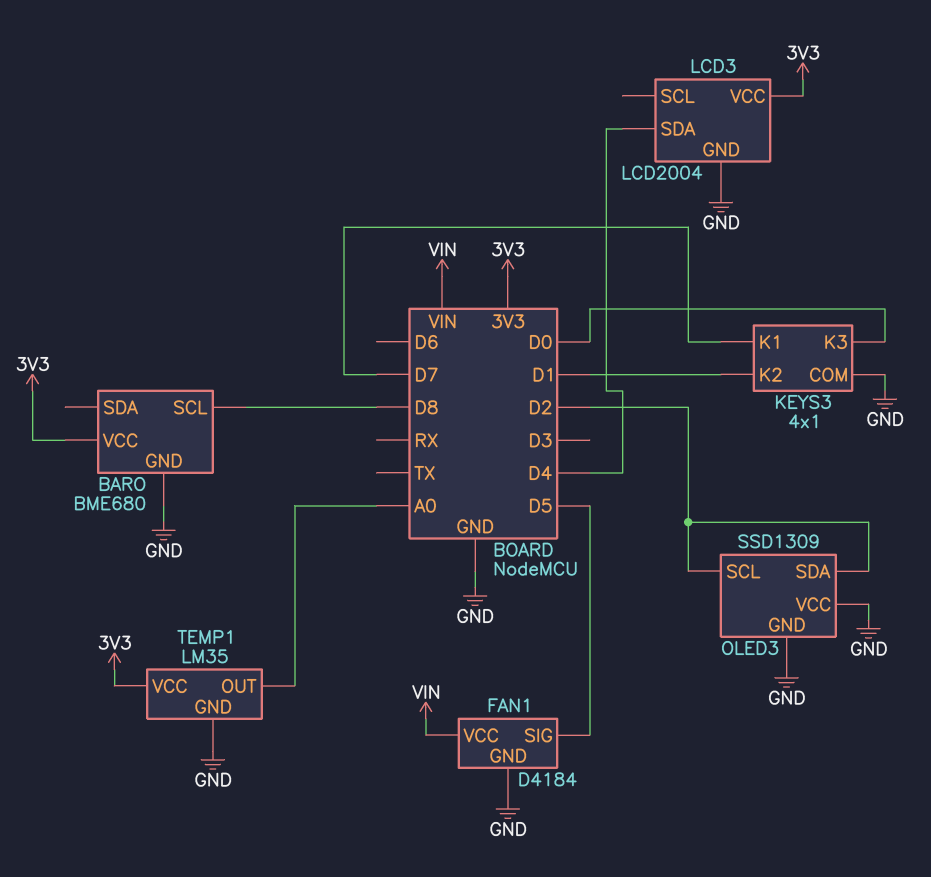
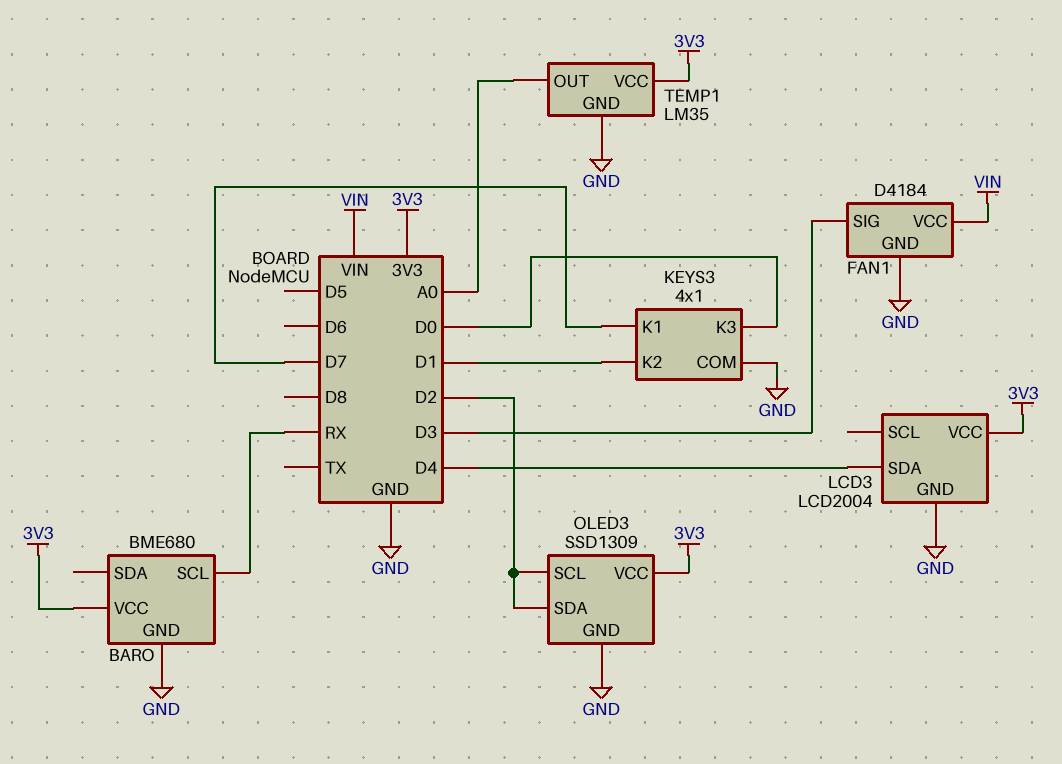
BARO pin SCL: D8 -> RX
FAN1 pin SIG: D5 -> D3
OLED3 pin VCC: GND -> 3V3

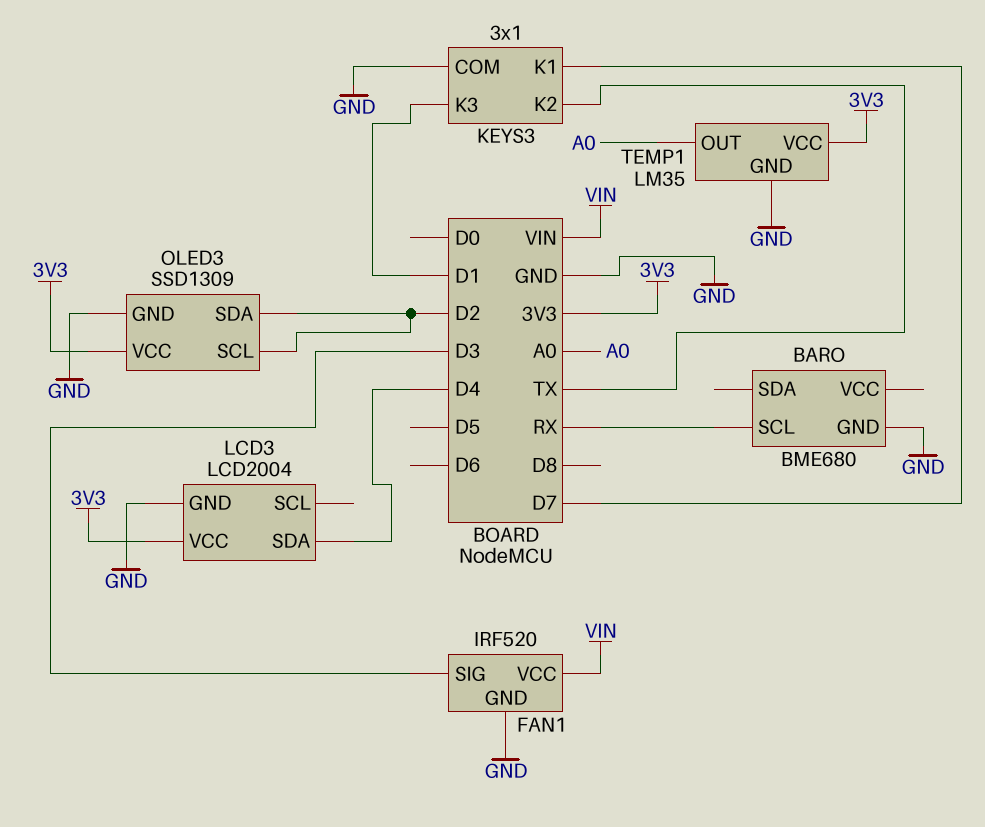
BARO pin VCC: 3V3 -> none
FAN1: D4184 -> IRF520
KEYS3: 4x1 -> 3x1
KEYS3 pin K2: D1 -> TX
KEYS3 pin K3: D0 -> D1

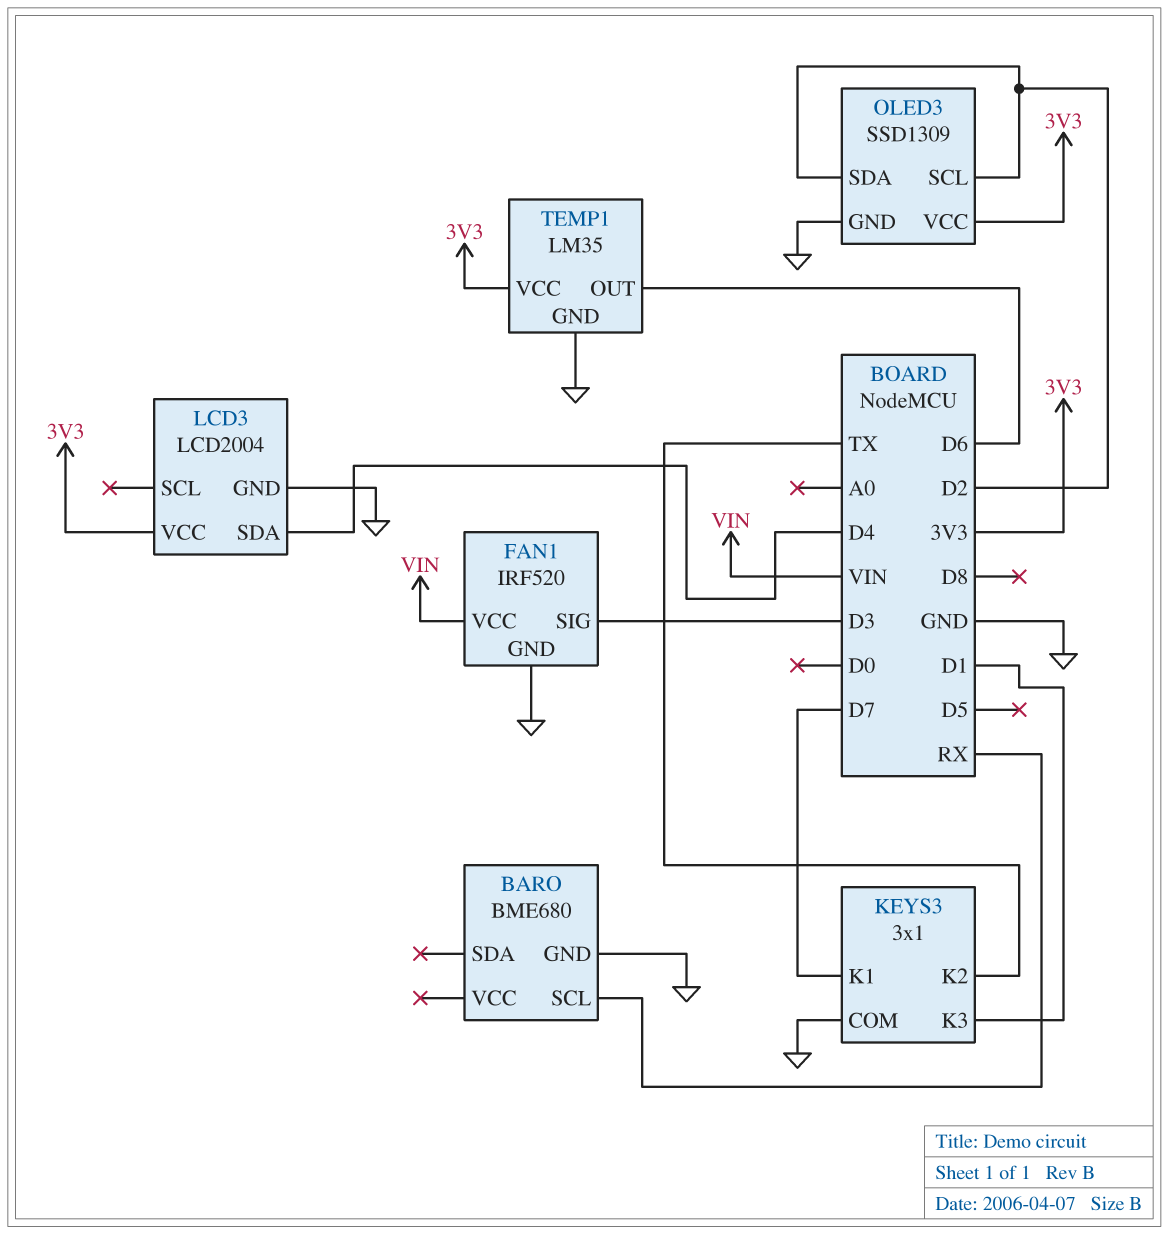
TEMP1 pin OUT: A0 -> D6

